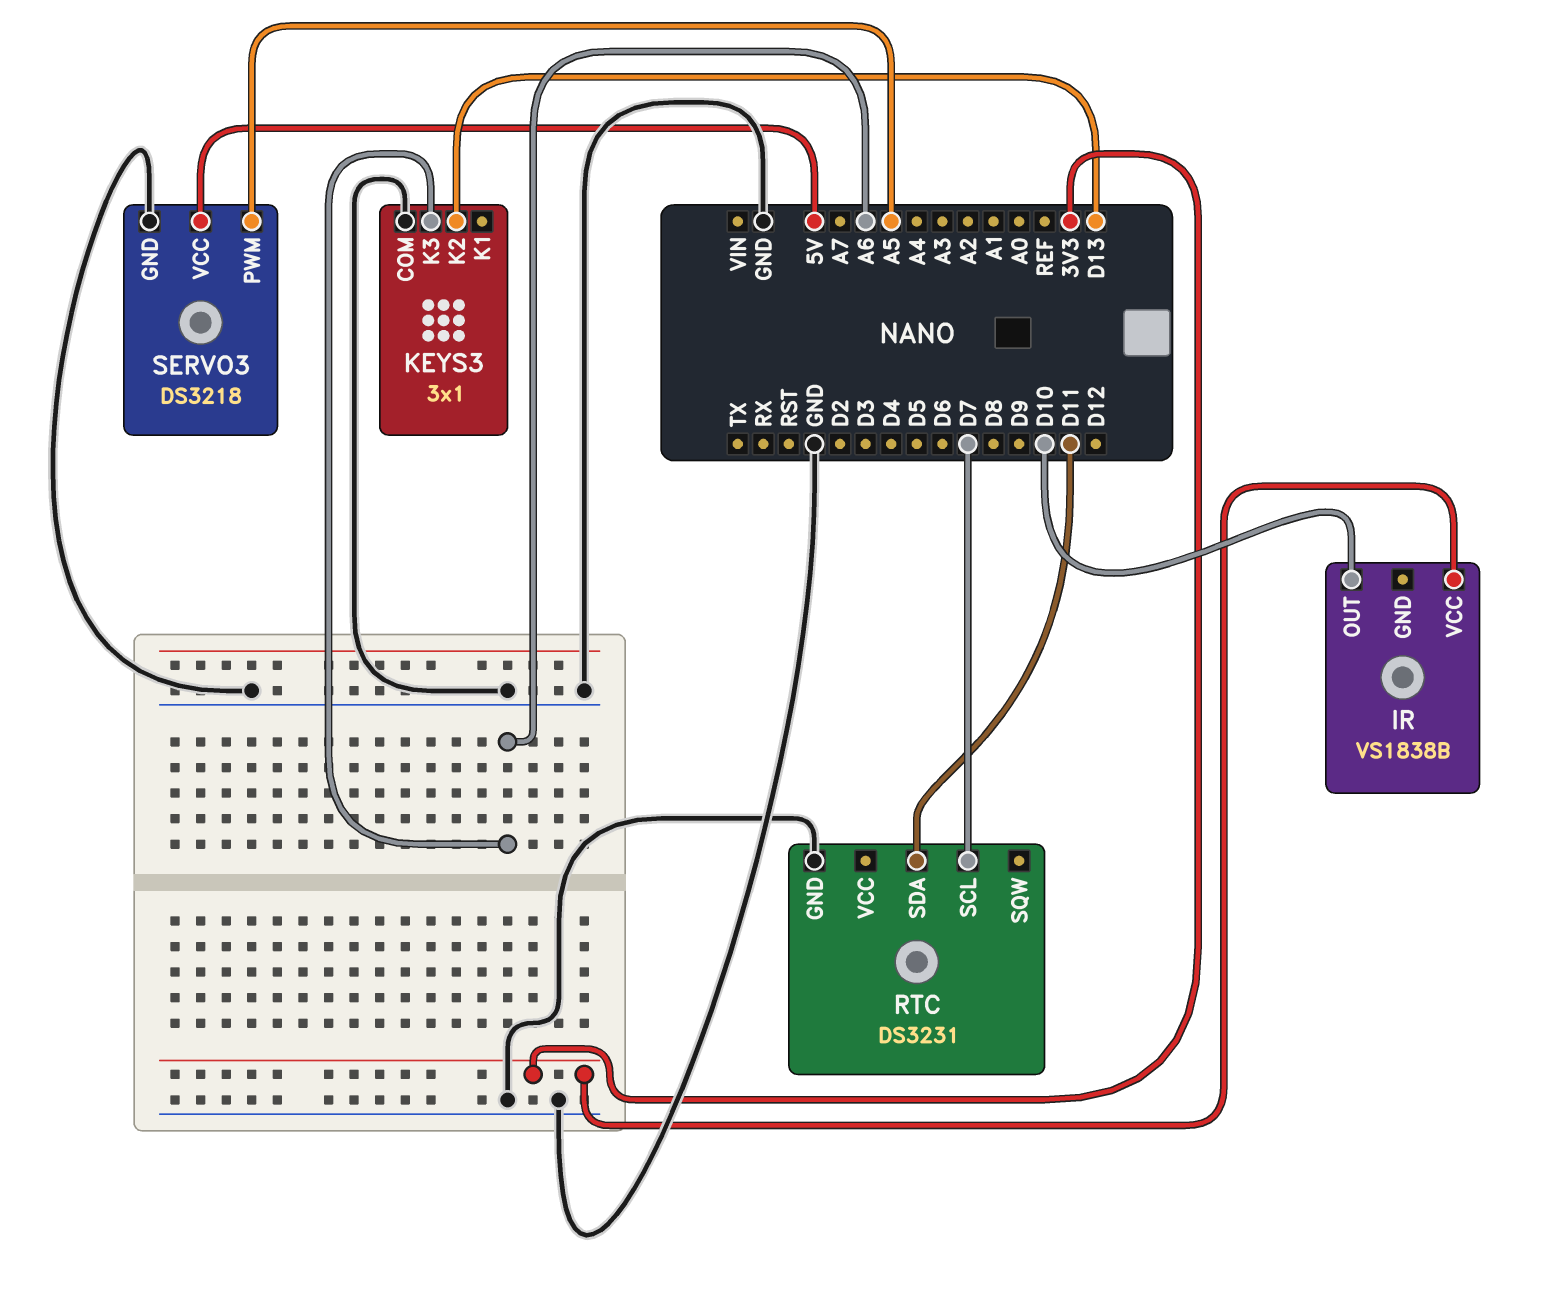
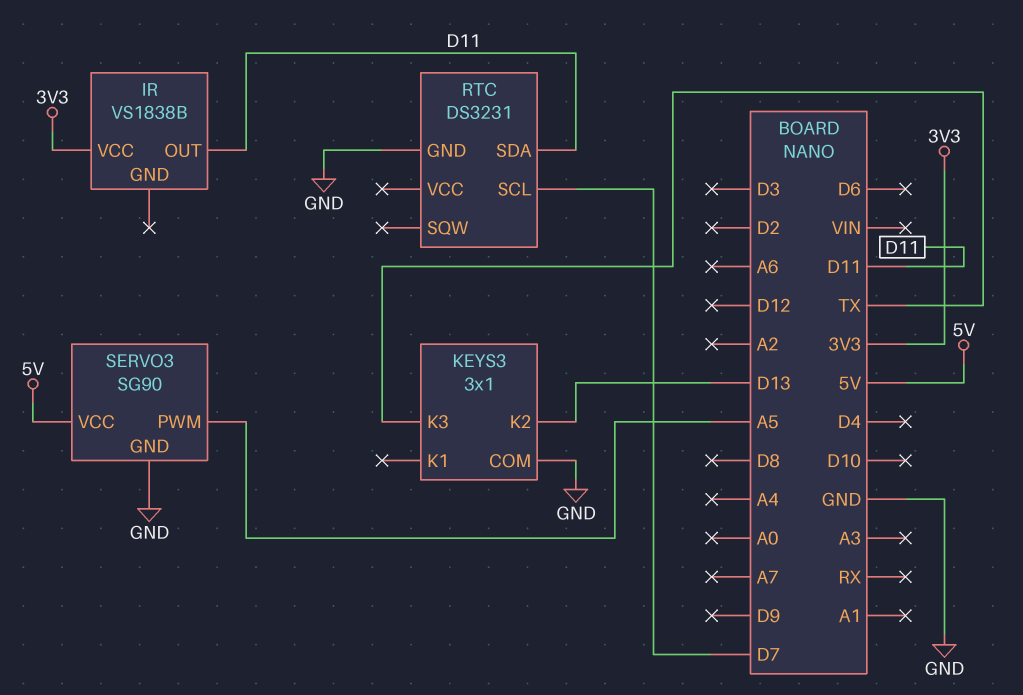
IR pin OUT: D10 -> D11
KEYS3 pin K3: A6 -> TX
SERVO3: DS3218 -> SG90

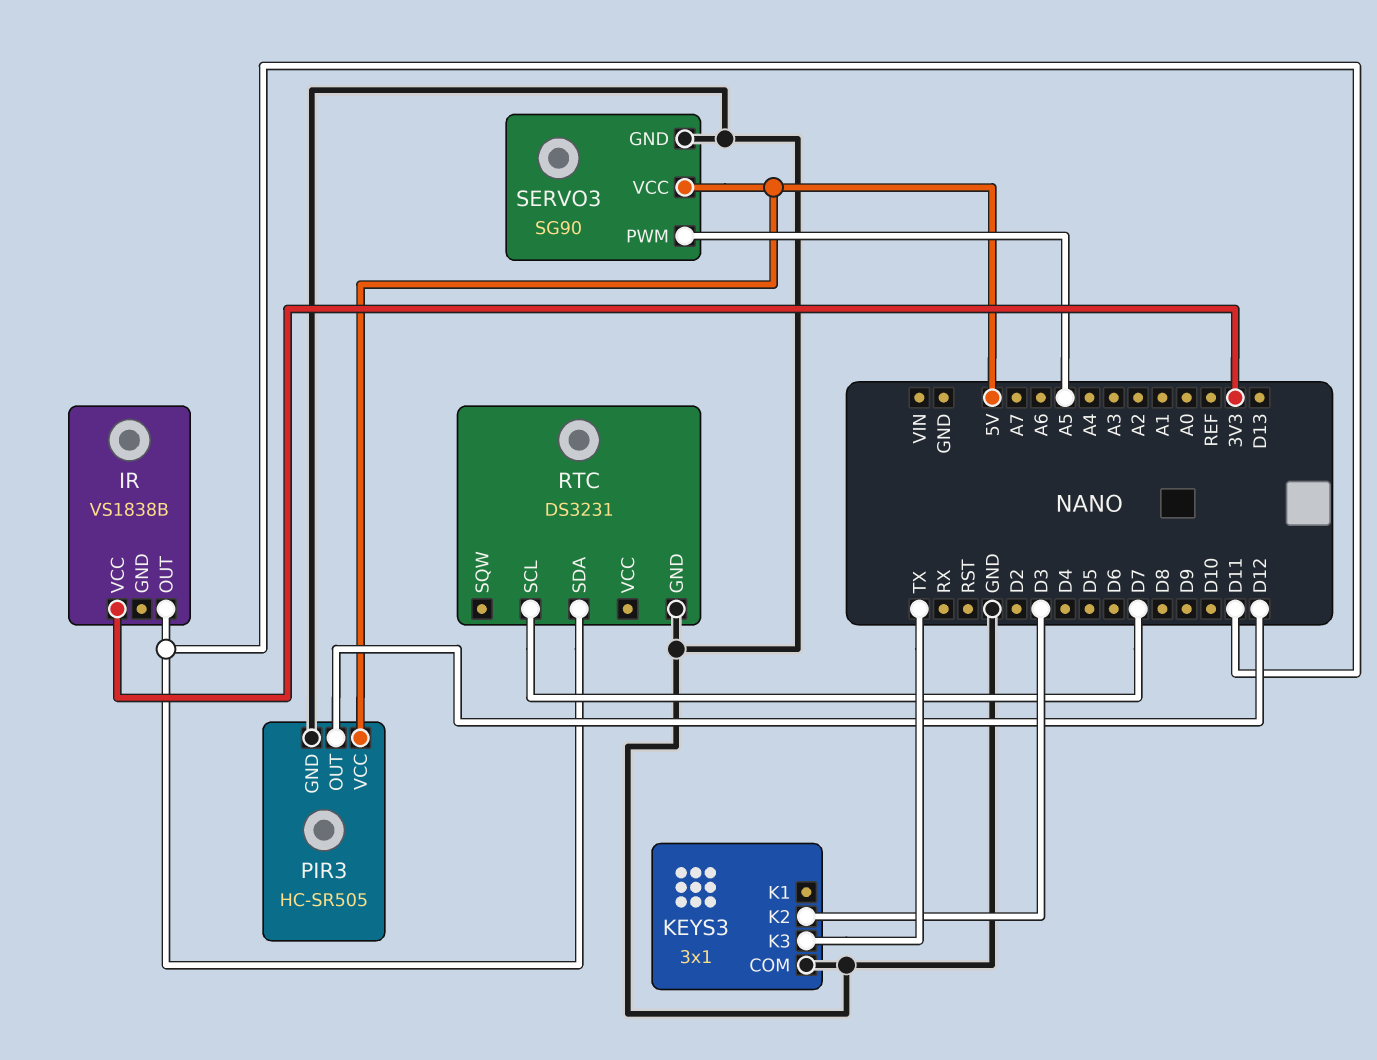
KEYS3 pin K2: D13 -> D3
PIR3: none -> HC-SR505
PIR3 pin GND: none -> GND
PIR3 pin OUT: none -> D12
PIR3 pin VCC: none -> 5V

